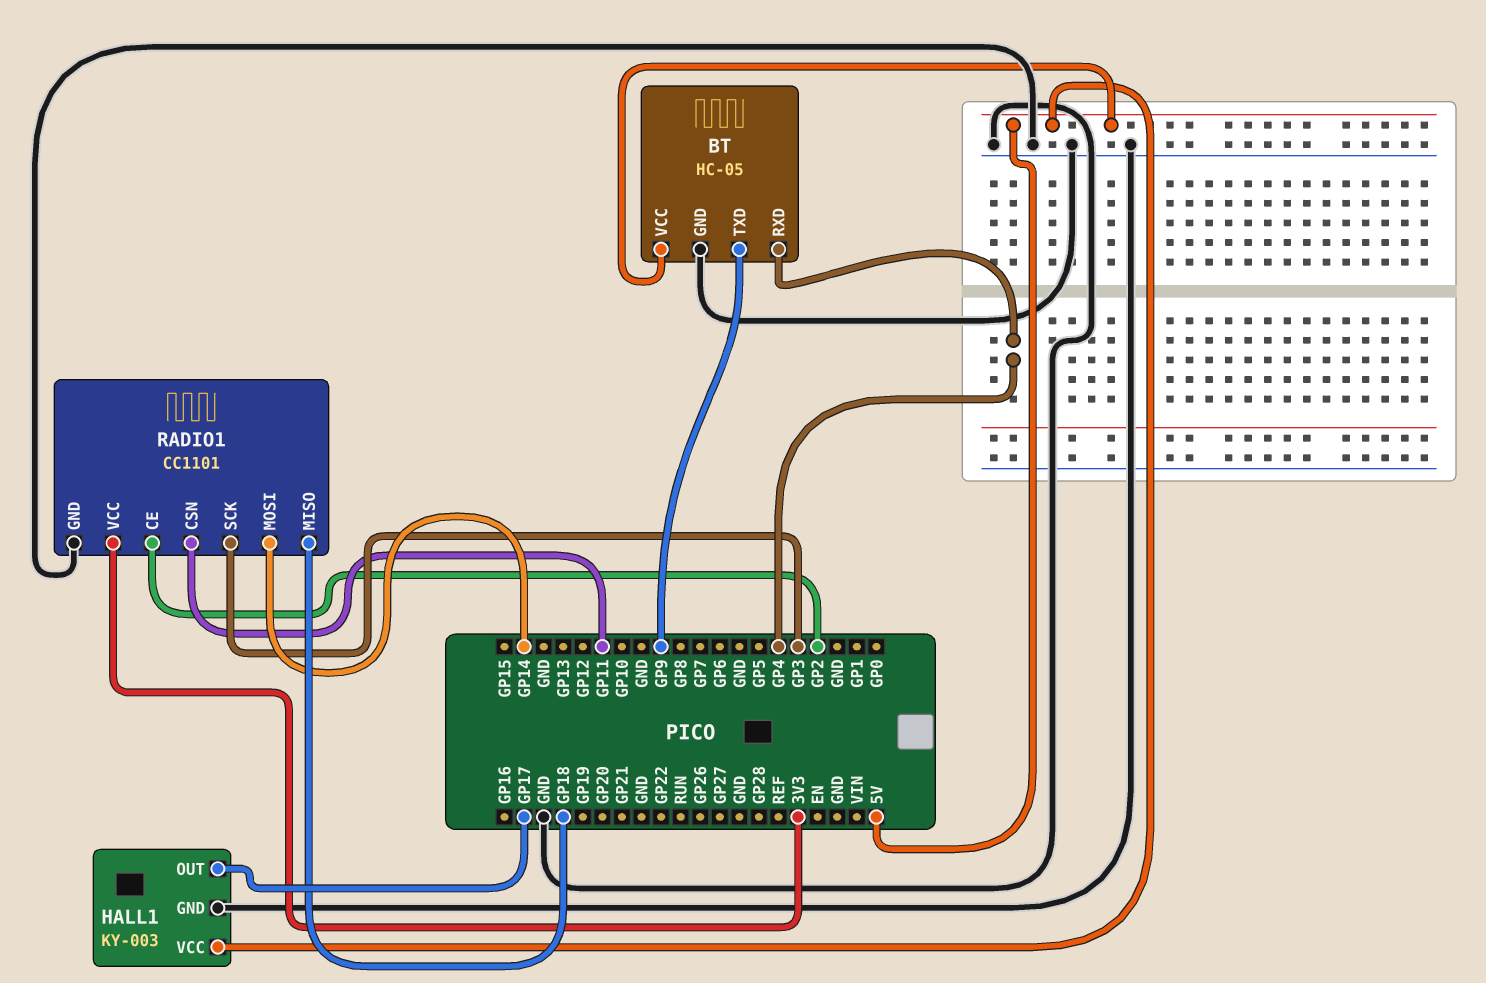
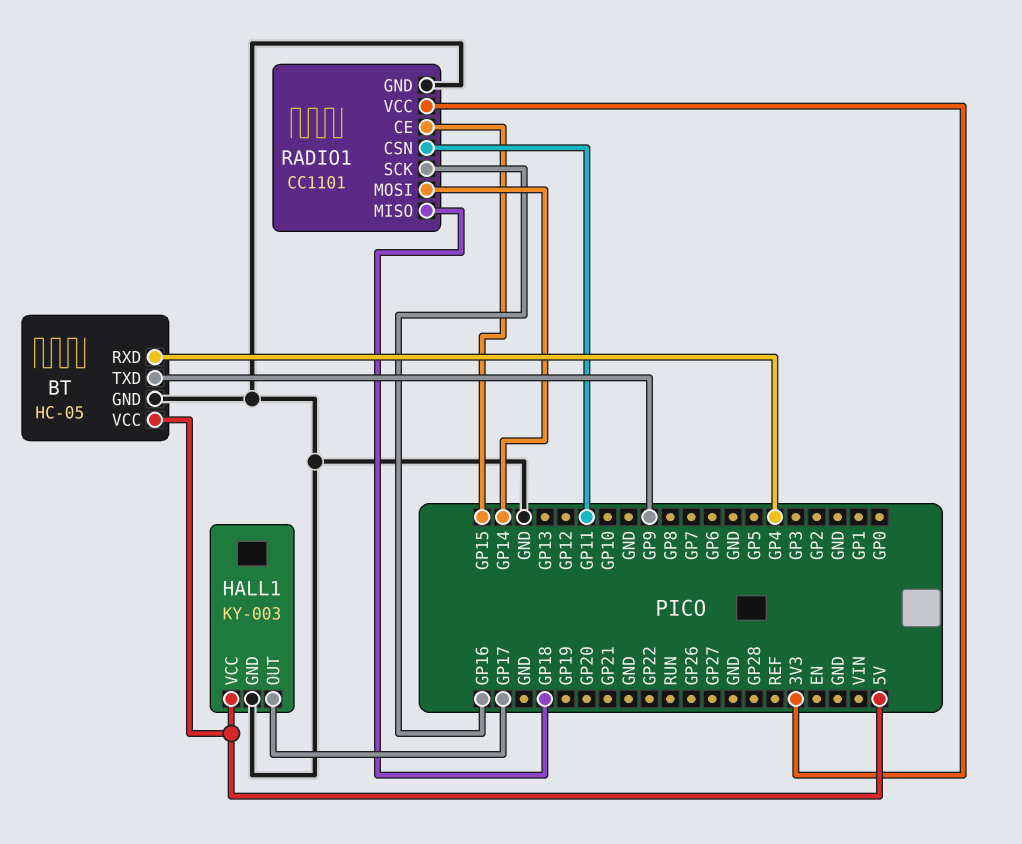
RADIO1 pin CE: GP2 -> GP15
RADIO1 pin SCK: GP3 -> GP16

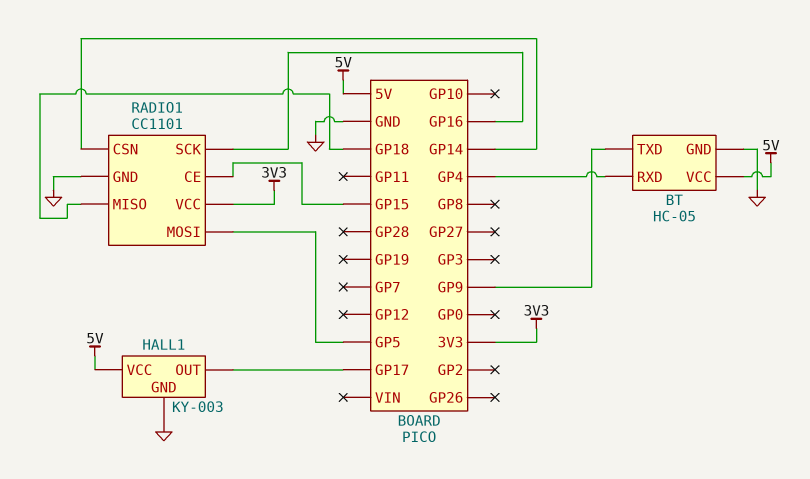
RADIO1 pin CSN: GP11 -> GP14
RADIO1 pin MOSI: GP14 -> GP5

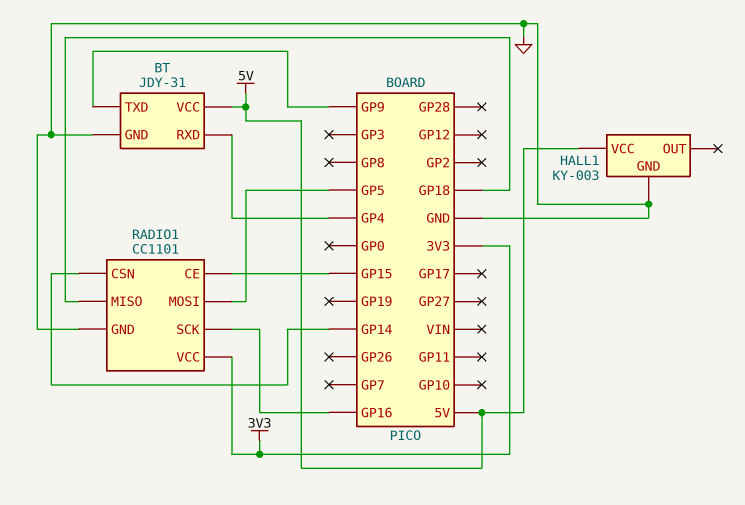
BT: HC-05 -> JDY-31
HALL1 pin OUT: GP17 -> none

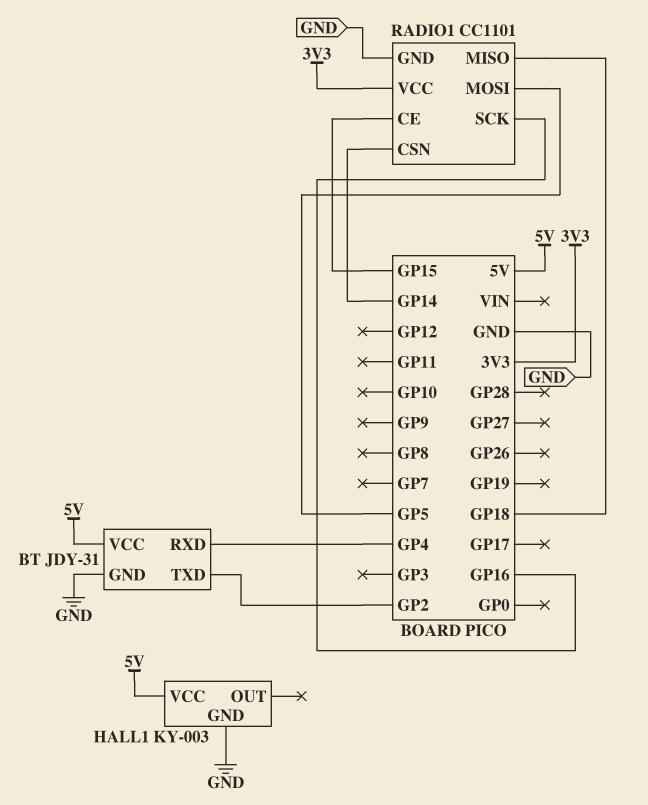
BT pin TXD: GP9 -> GP2

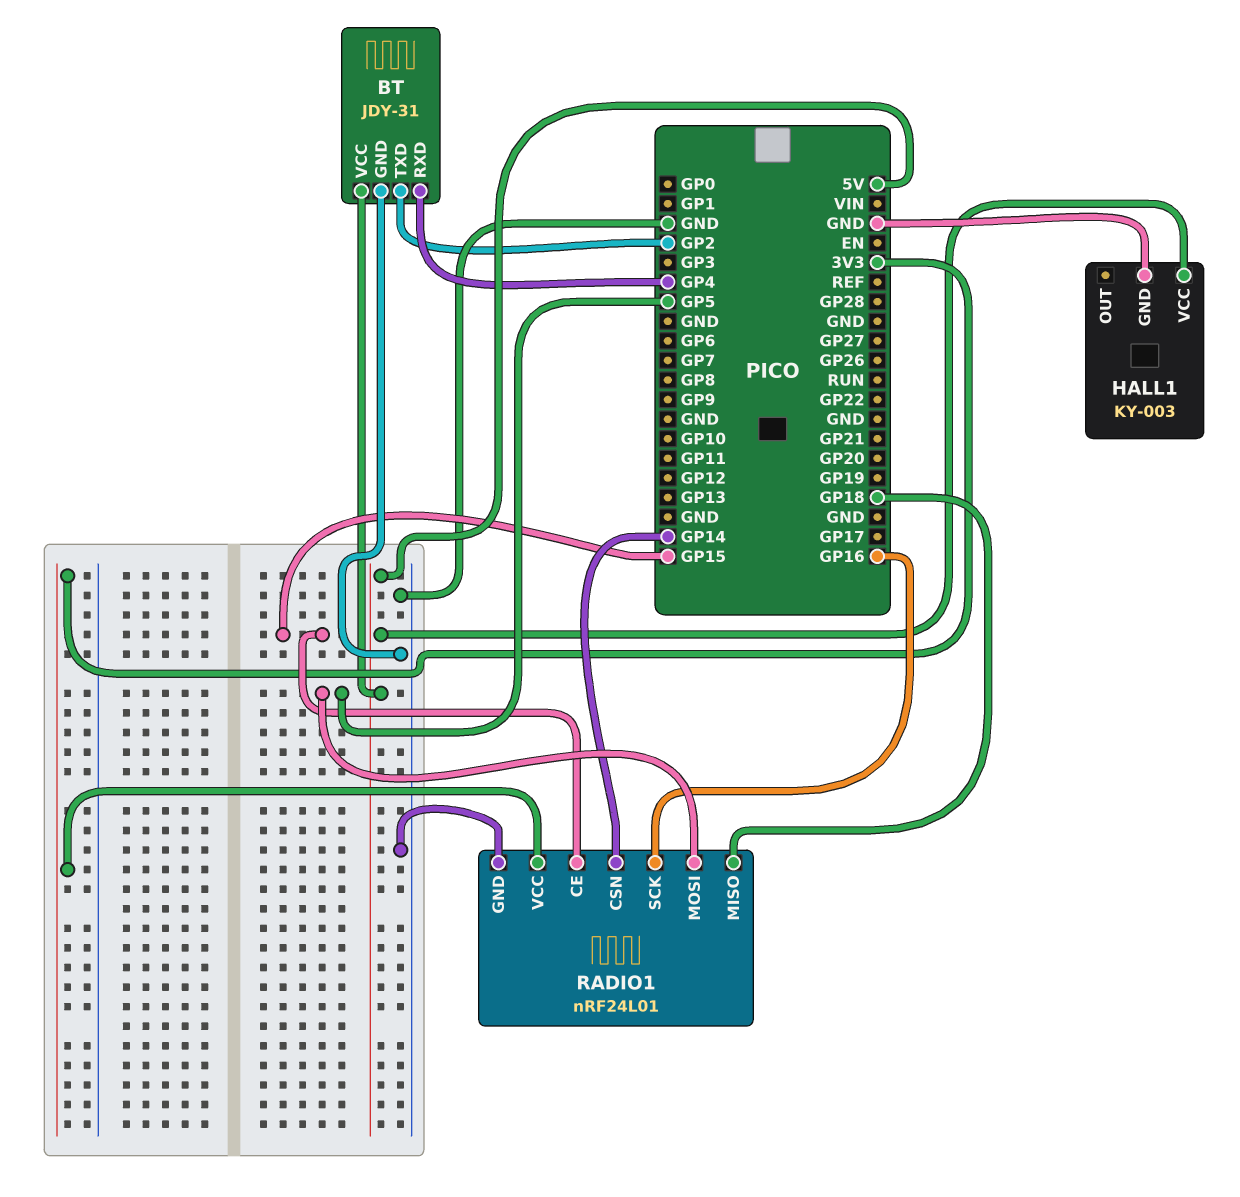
RADIO1: CC1101 -> nRF24L01

